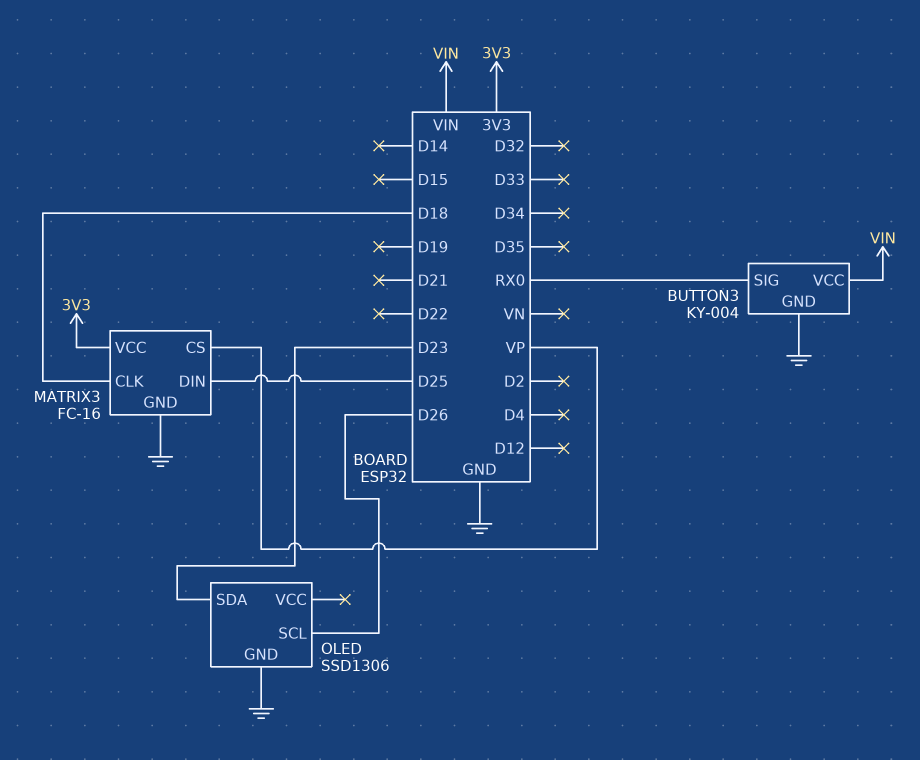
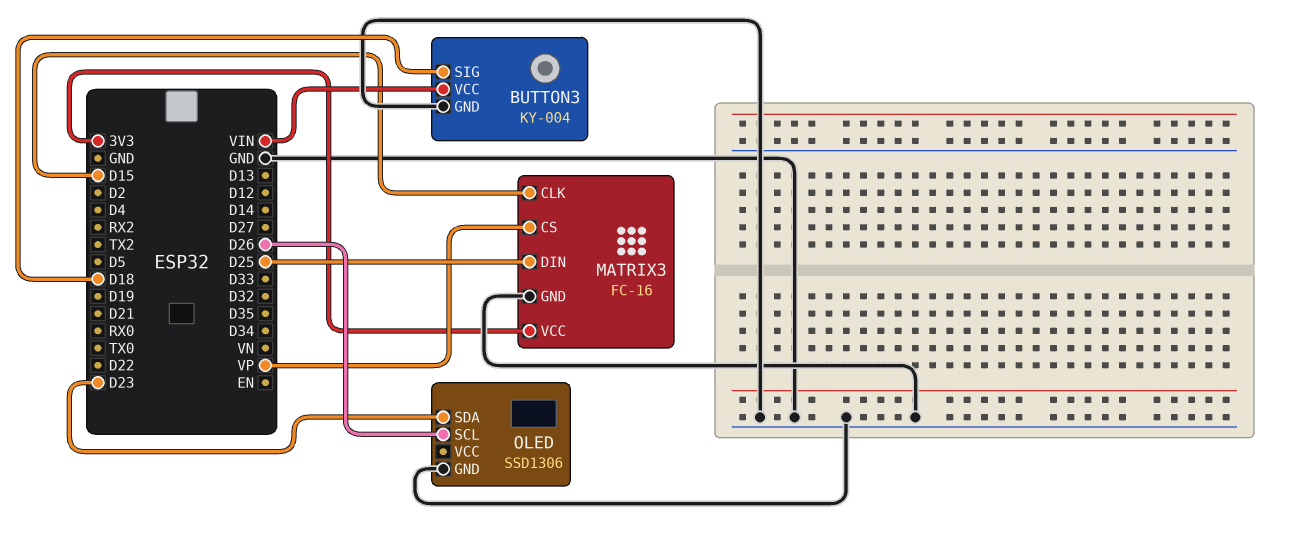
BUTTON3 pin SIG: RX0 -> D18
MATRIX3 pin CLK: D18 -> D15

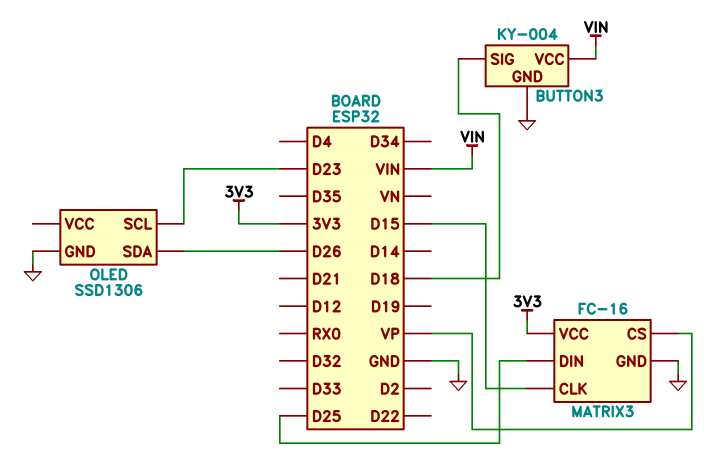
OLED pin SCL: D26 -> D23
OLED pin SDA: D23 -> D26

